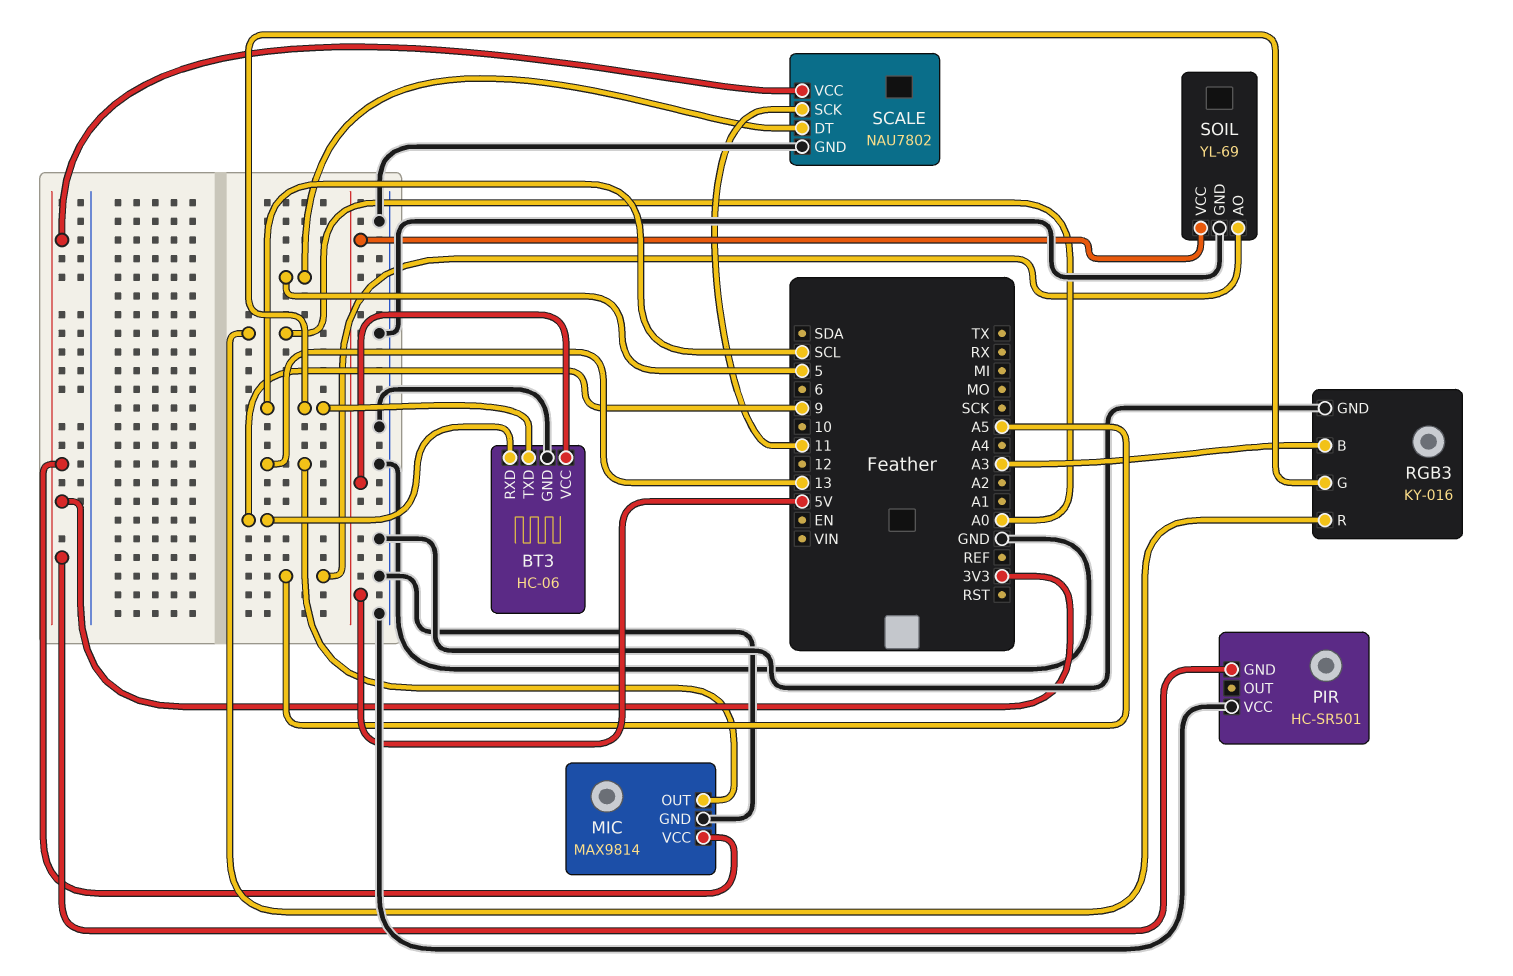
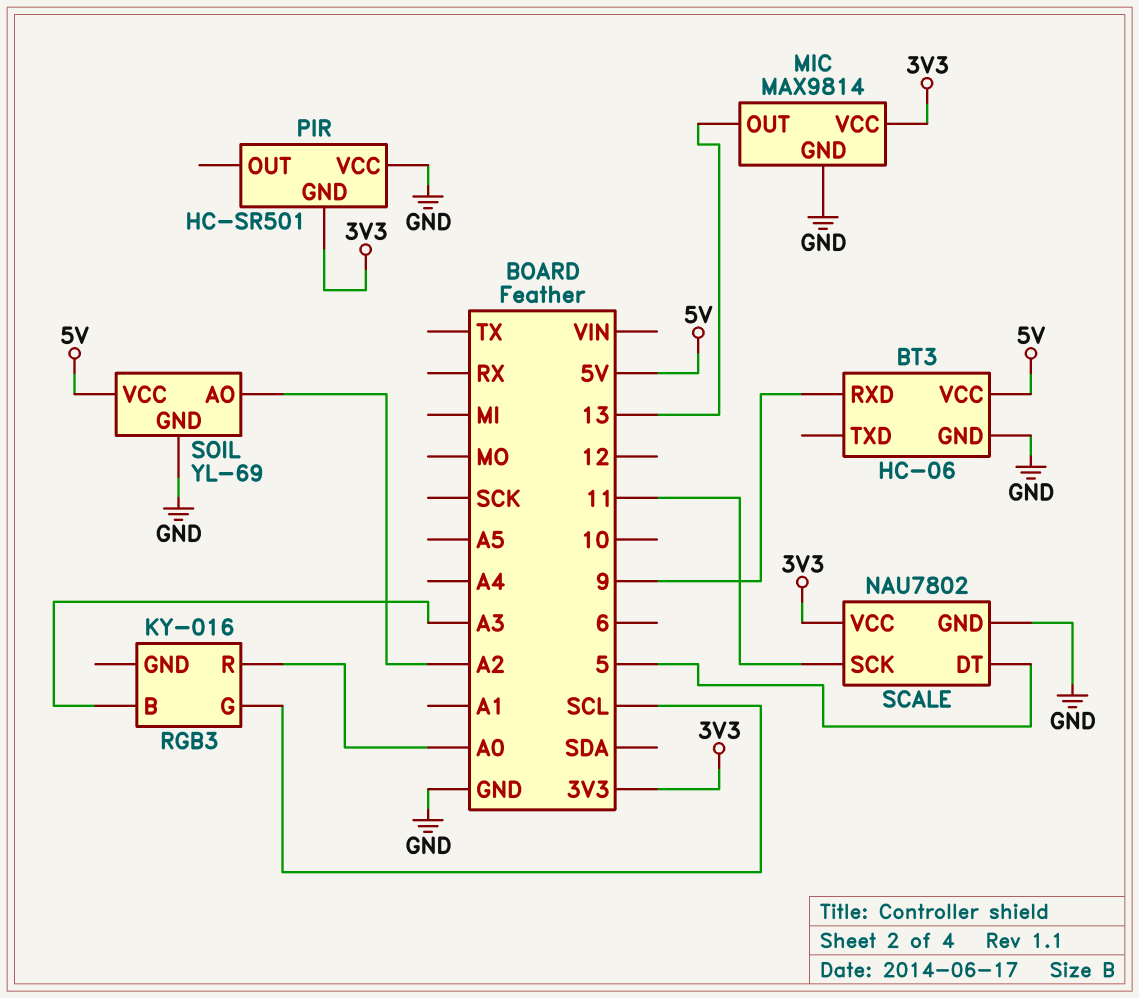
BT3 pin TXD: SCL -> none
RGB3 pin GND: GND -> none
SOIL pin AO: A5 -> A2

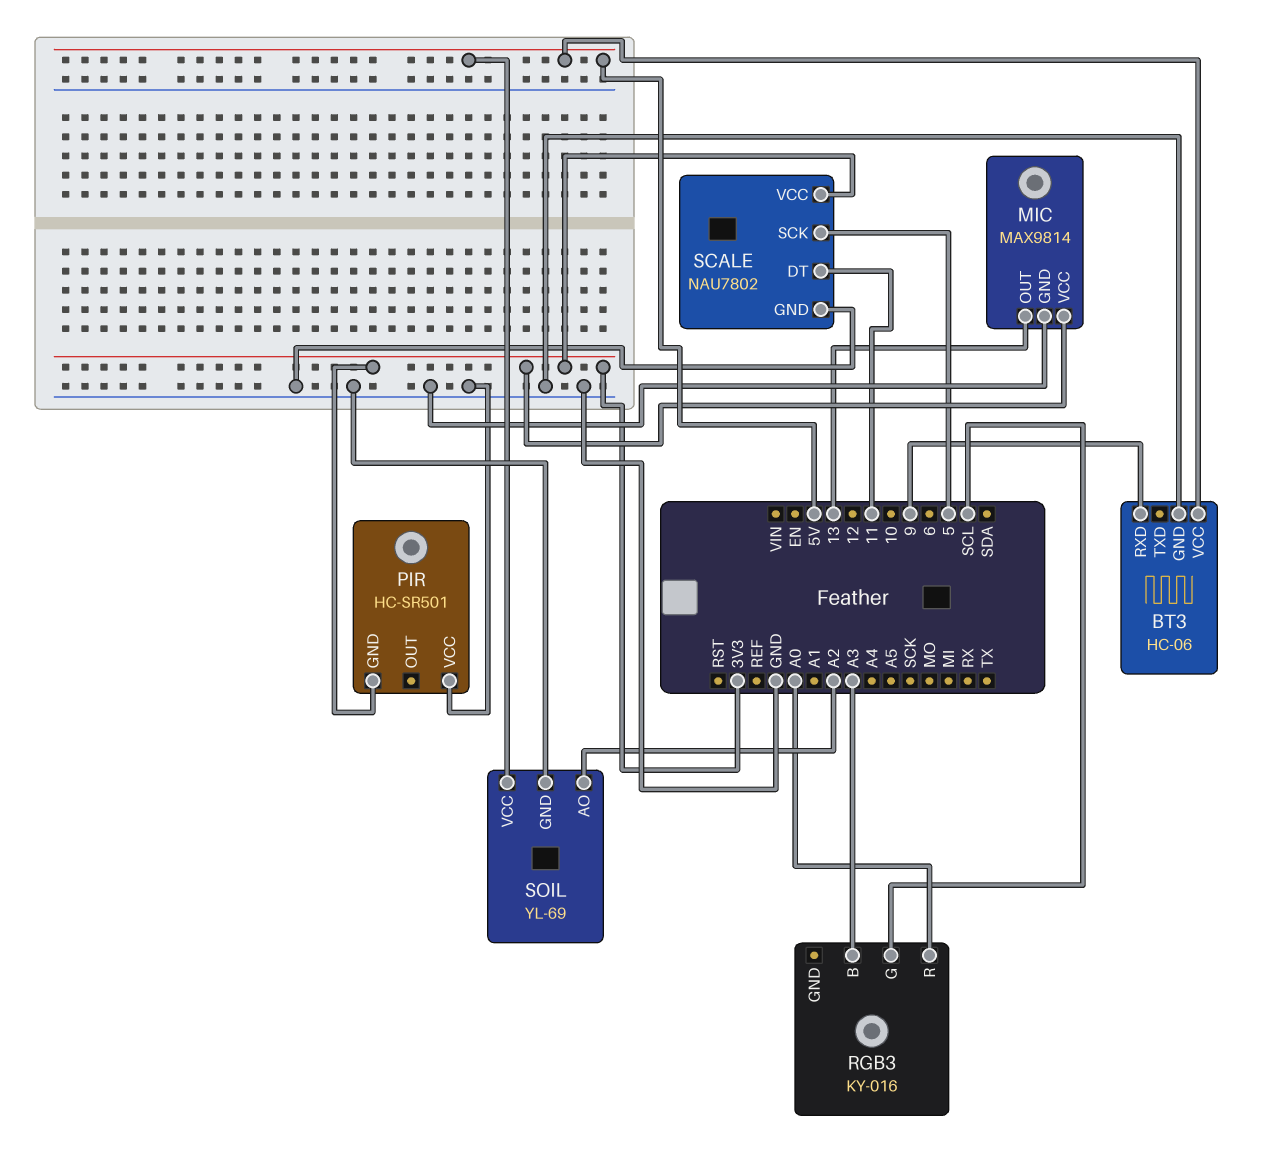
SCALE pin DT: 5 -> 11
SCALE pin SCK: 11 -> 5

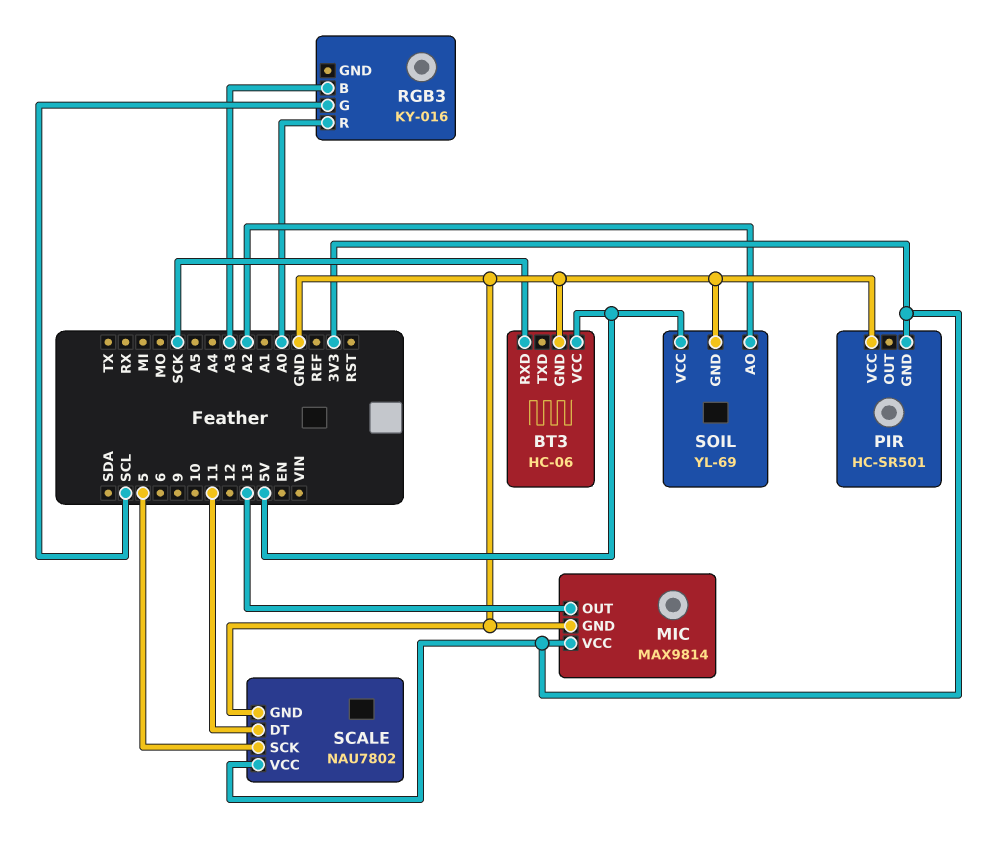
BT3 pin RXD: 9 -> SCK

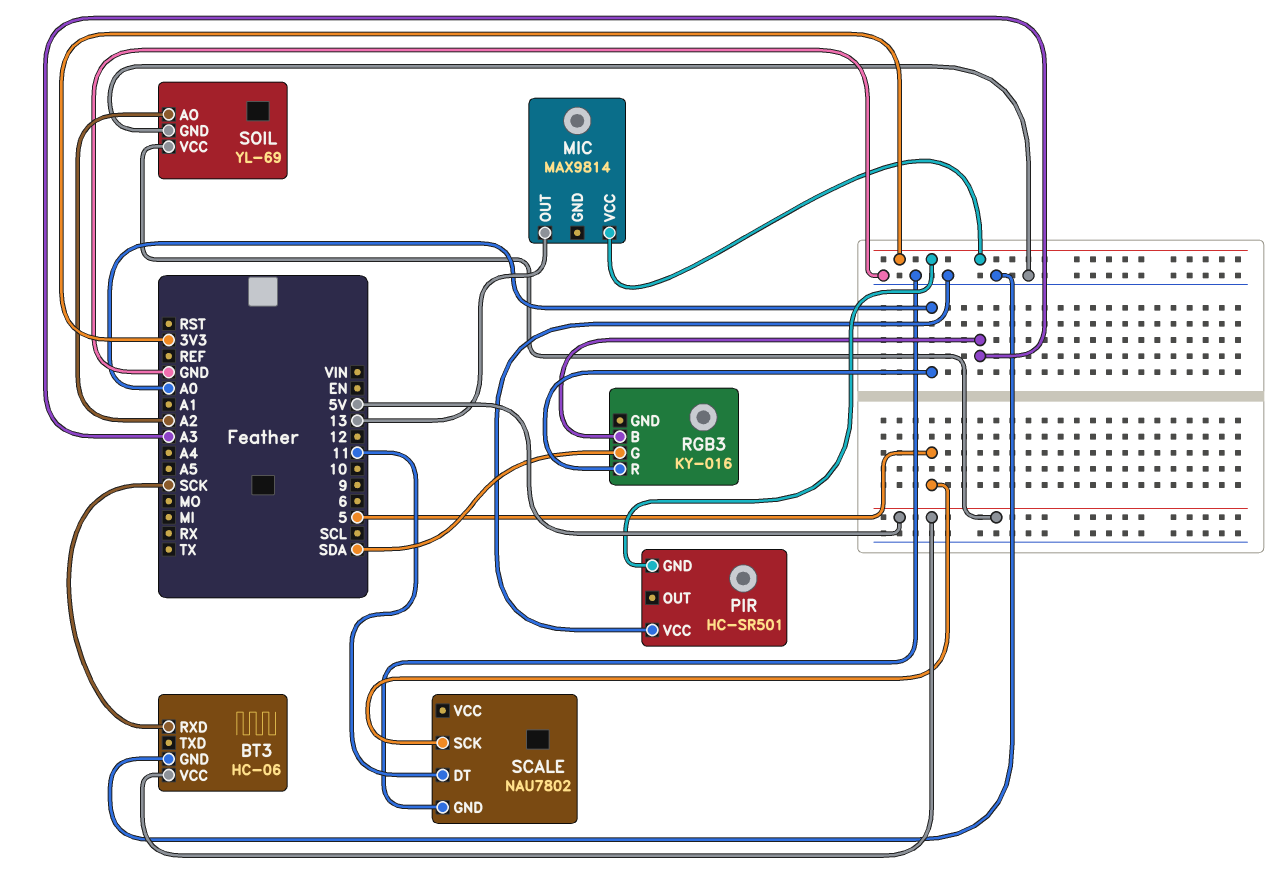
MIC pin GND: GND -> none
RGB3 pin G: SCL -> SDA
SCALE pin VCC: 3V3 -> none

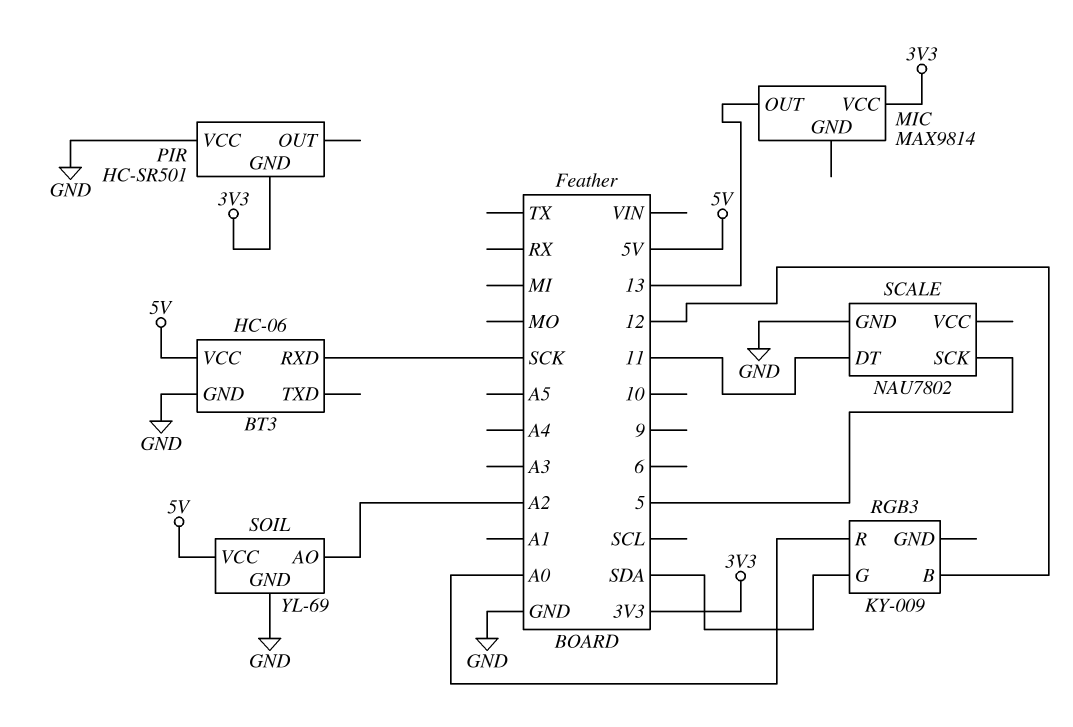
RGB3: KY-016 -> KY-009
RGB3 pin B: A3 -> 12

